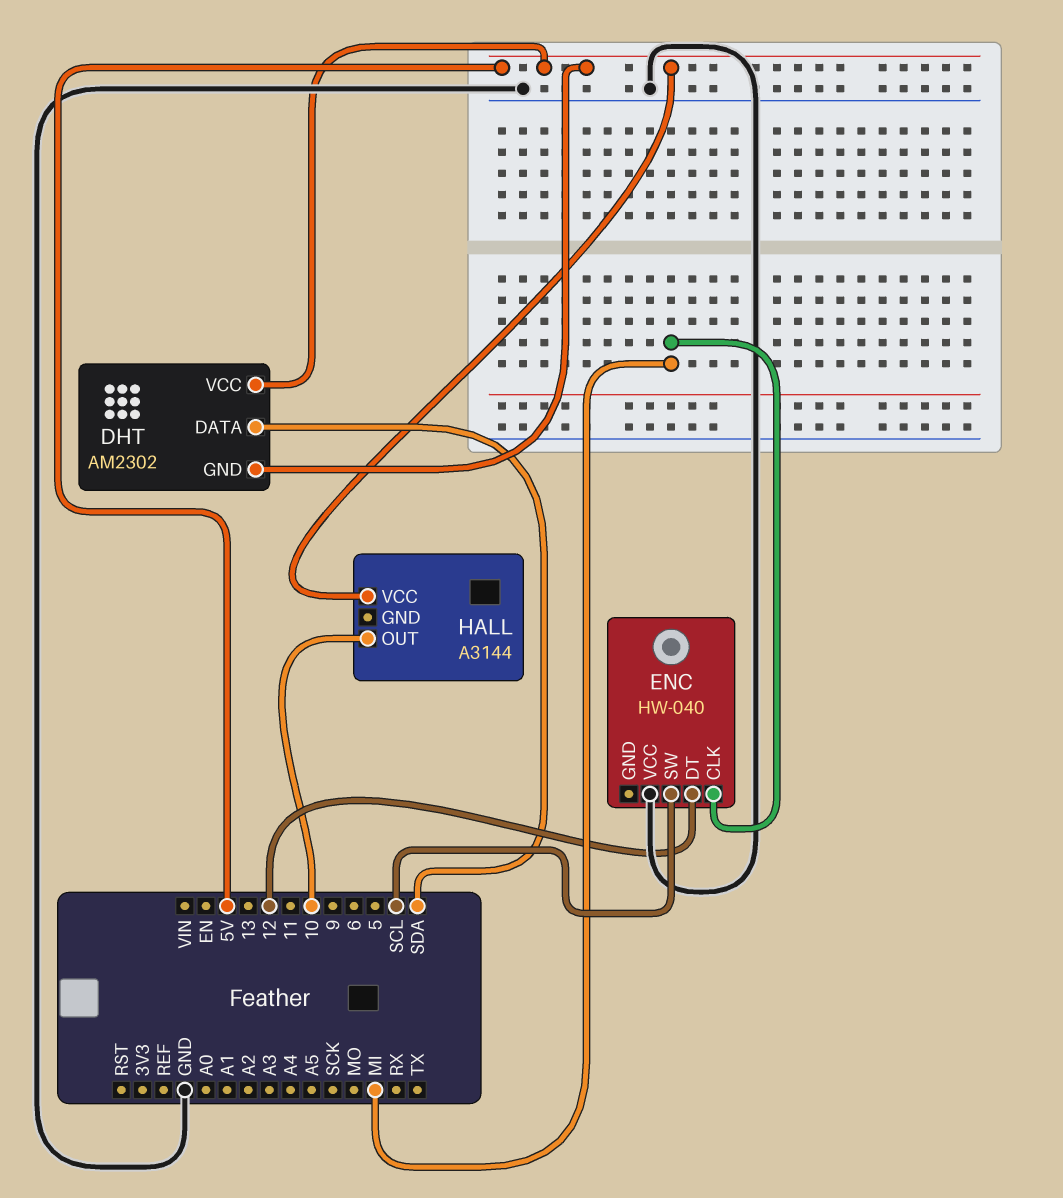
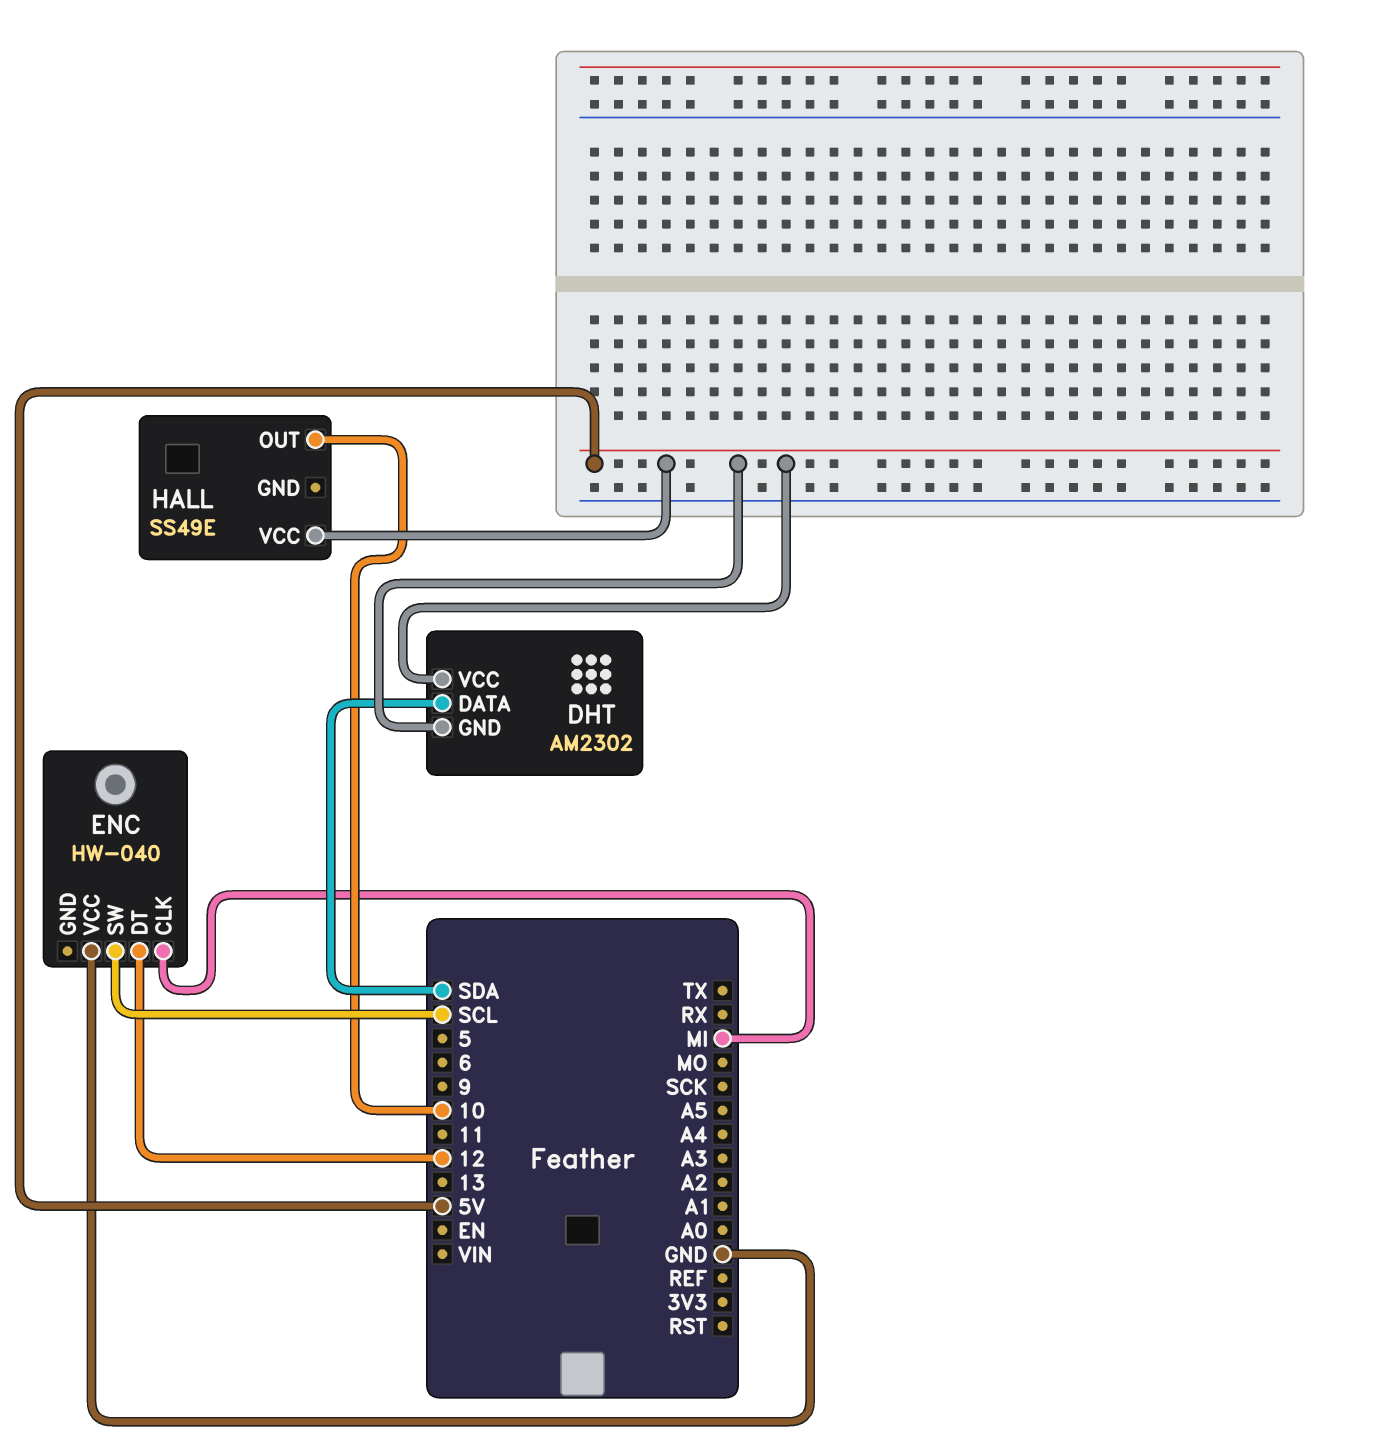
HALL: A3144 -> SS49E

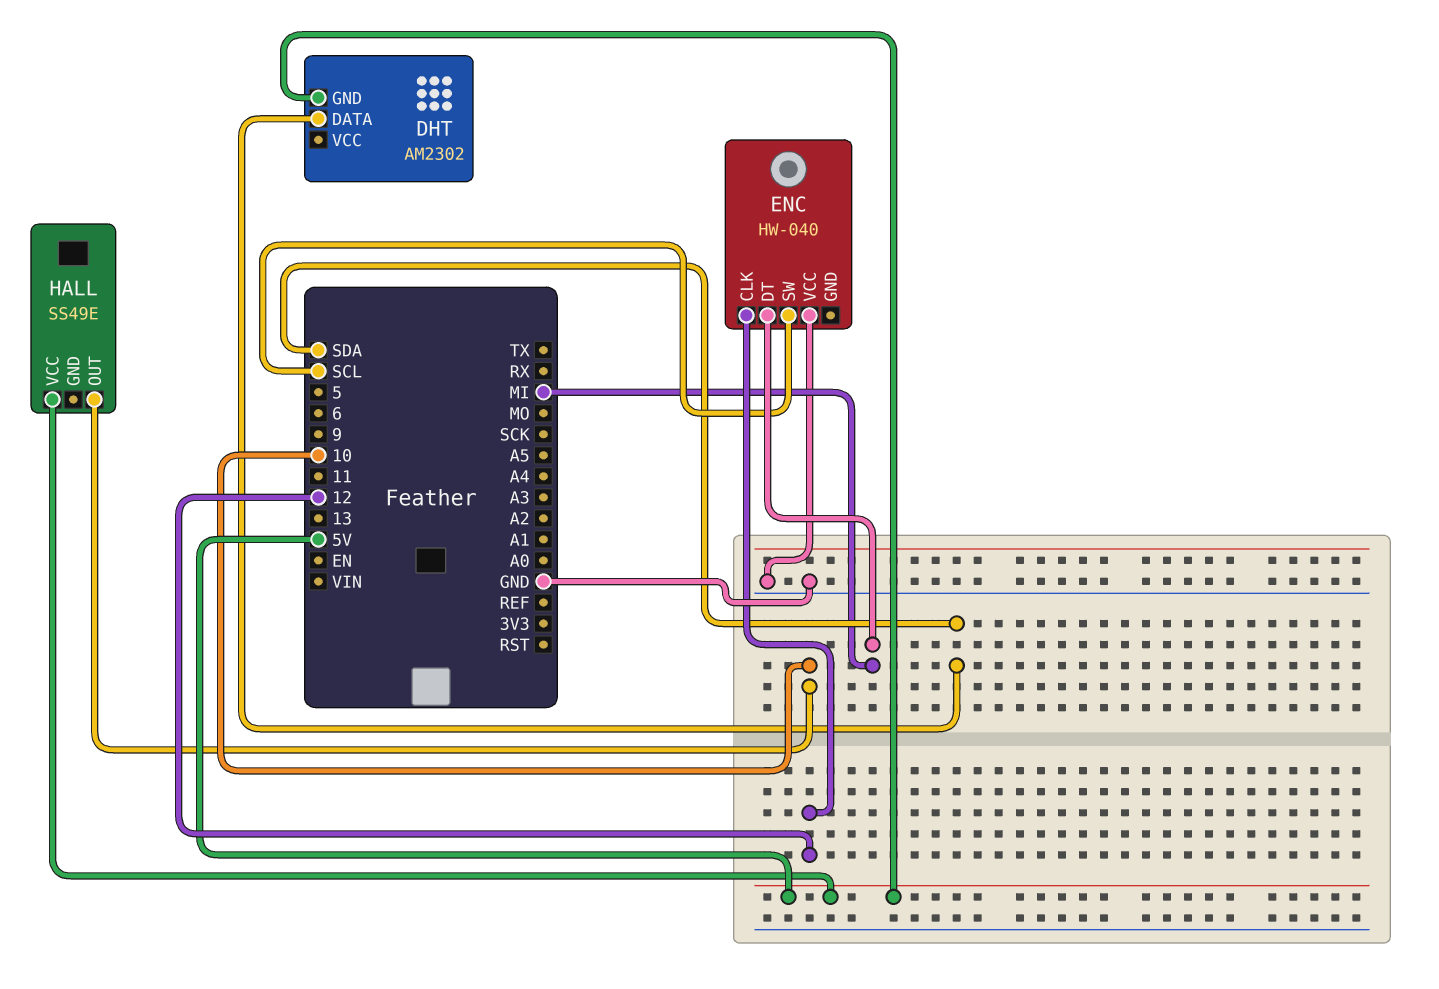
DHT pin VCC: 5V -> none
ENC pin CLK: MI -> 12
ENC pin DT: 12 -> MI

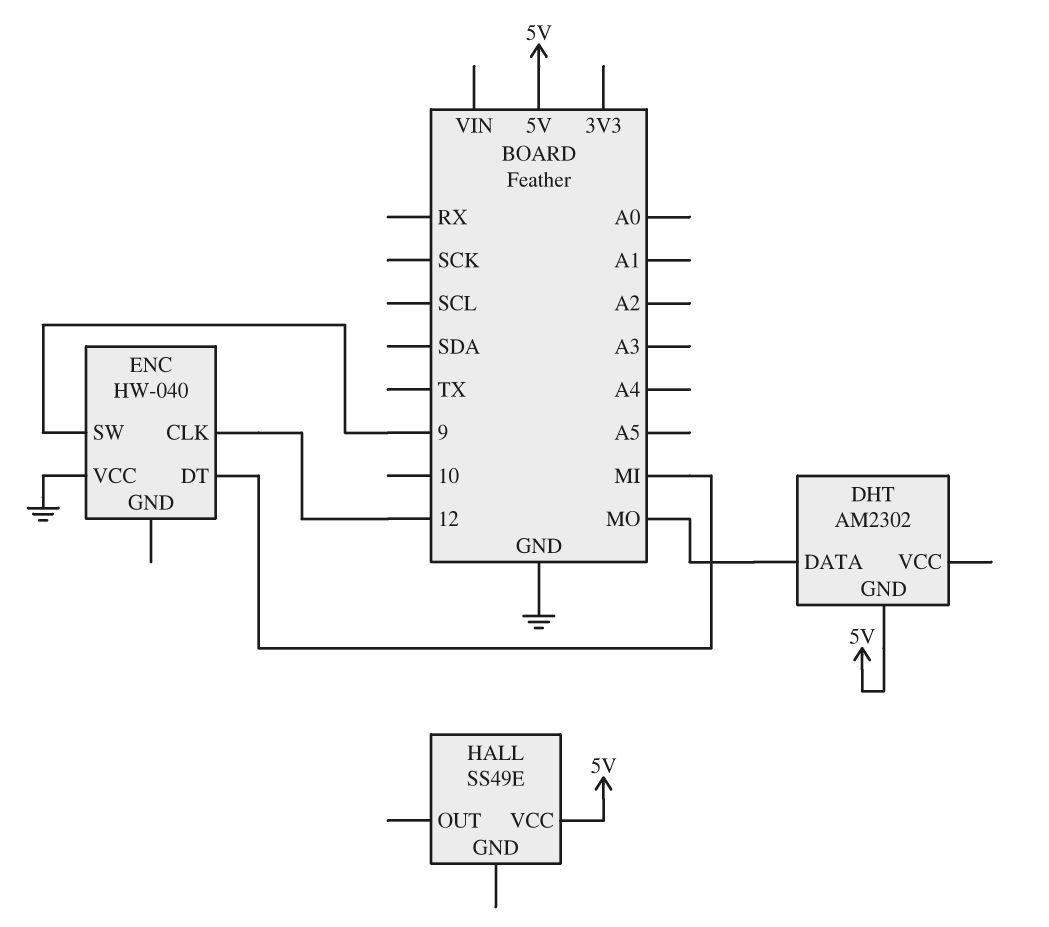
DHT pin DATA: SDA -> MO
ENC pin SW: SCL -> 9
HALL pin OUT: 10 -> none

